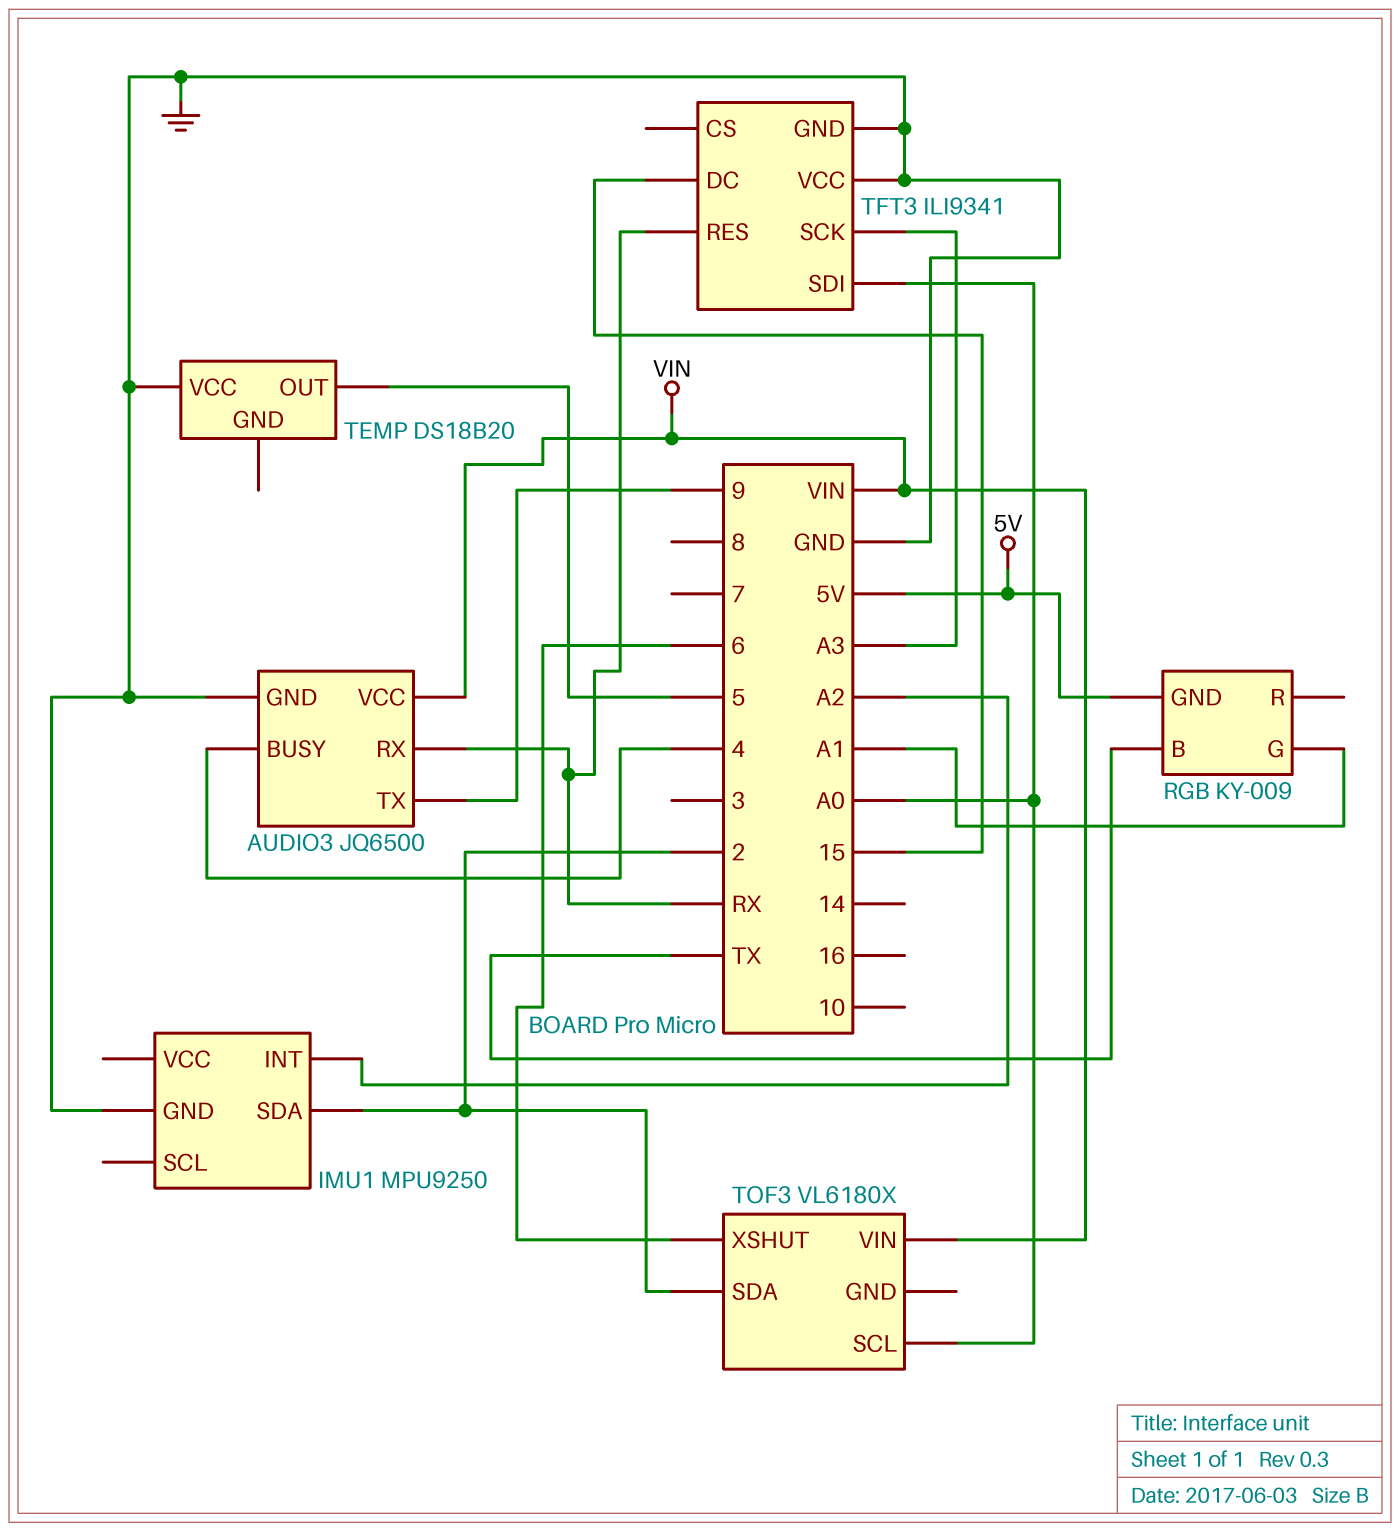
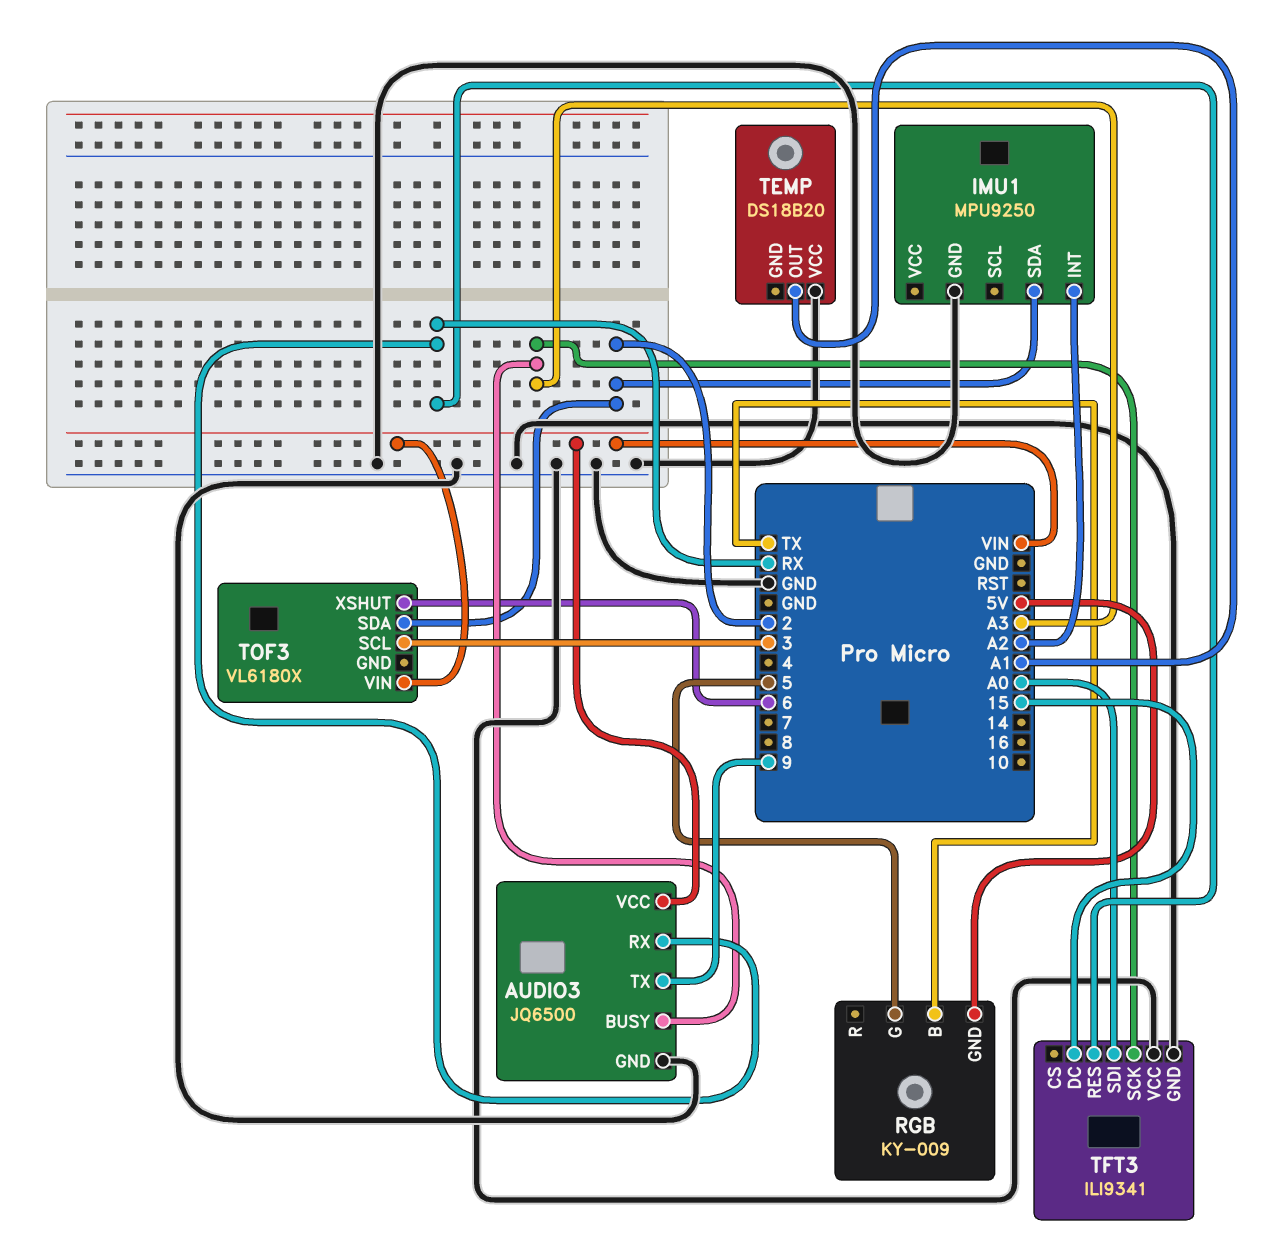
AUDIO3 pin BUSY: 4 -> A3
RGB pin G: A1 -> 5
TEMP pin OUT: 5 -> A1
TOF3 pin SCL: A0 -> 3

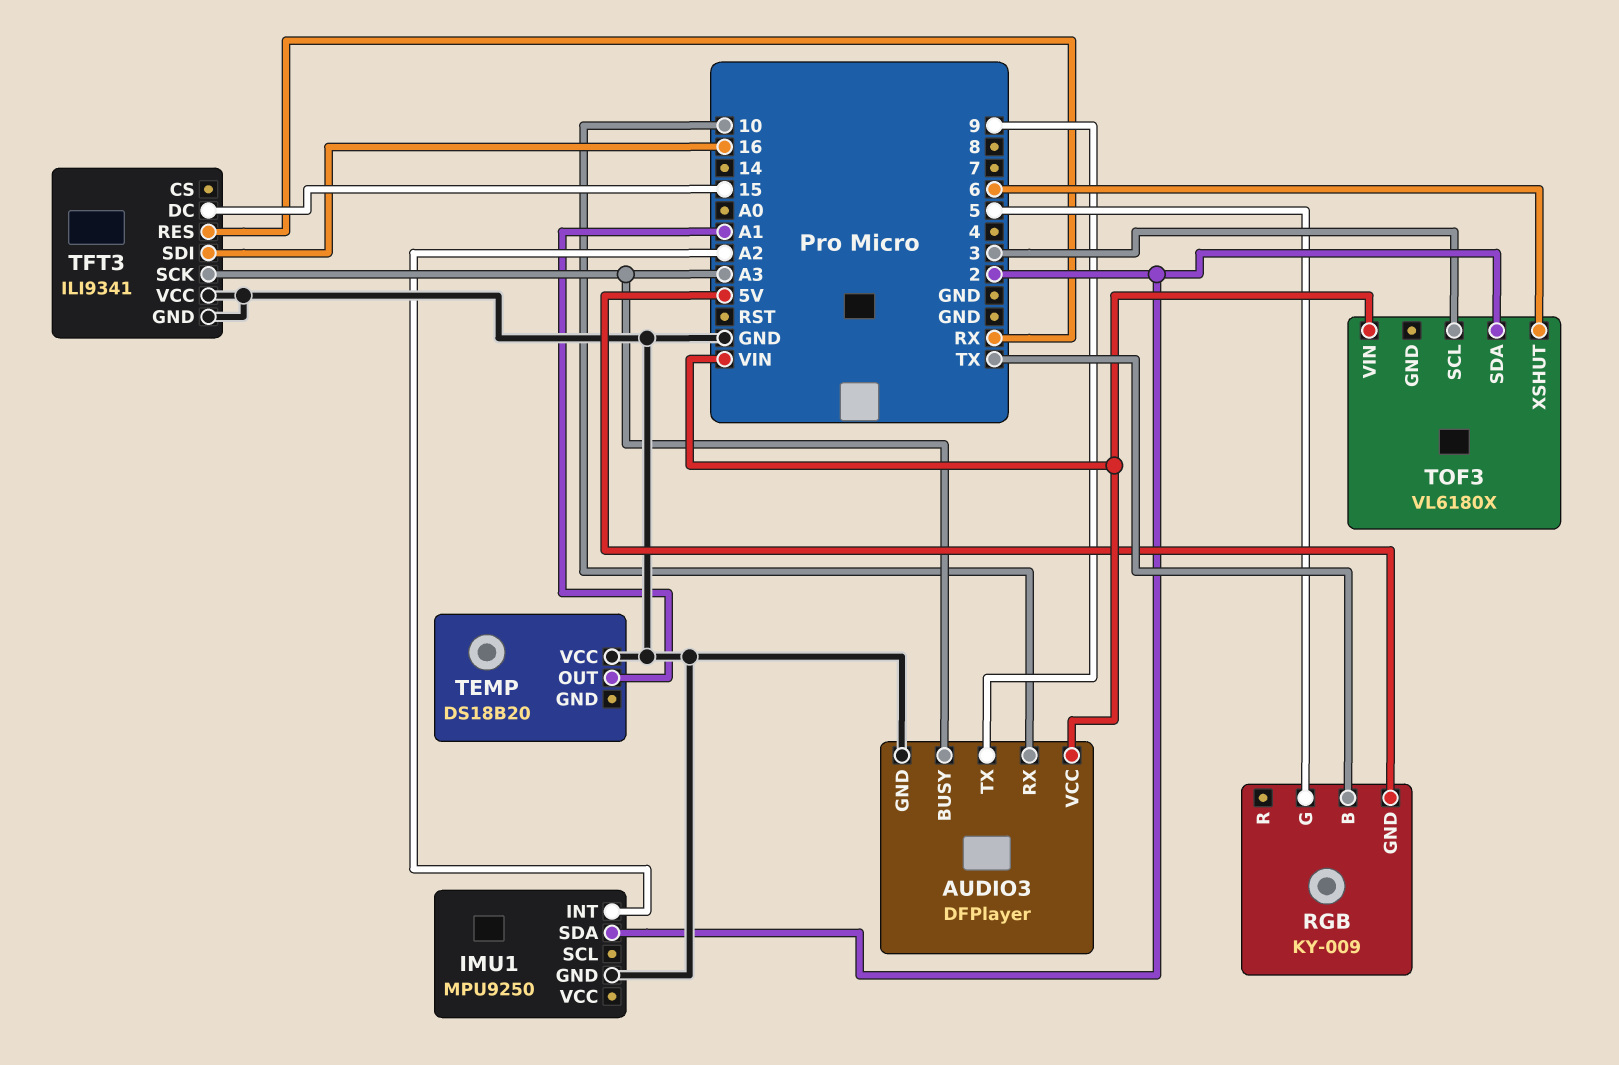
AUDIO3: JQ6500 -> DFPlayer
AUDIO3 pin RX: RX -> 10
TFT3 pin SDI: A0 -> 16

